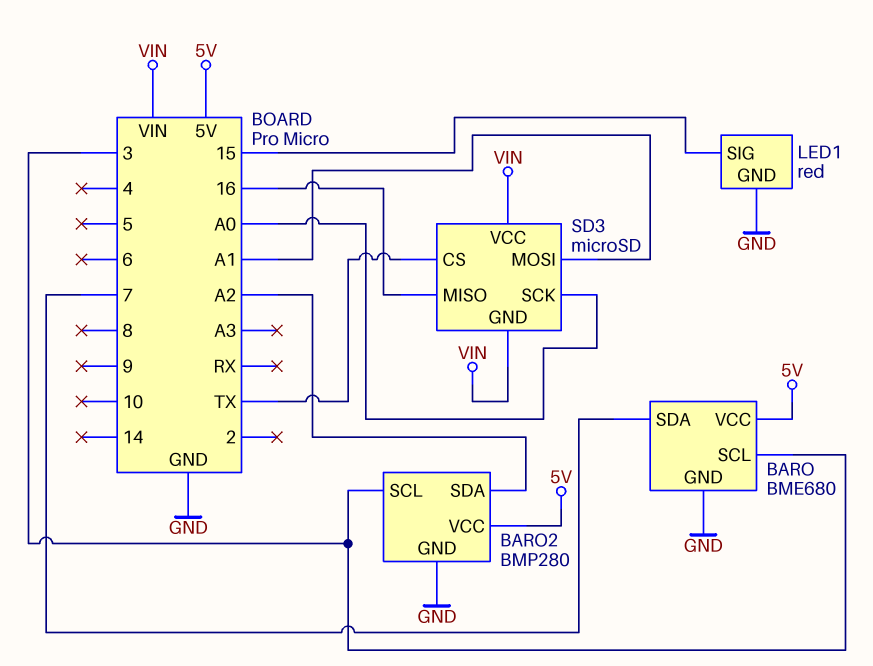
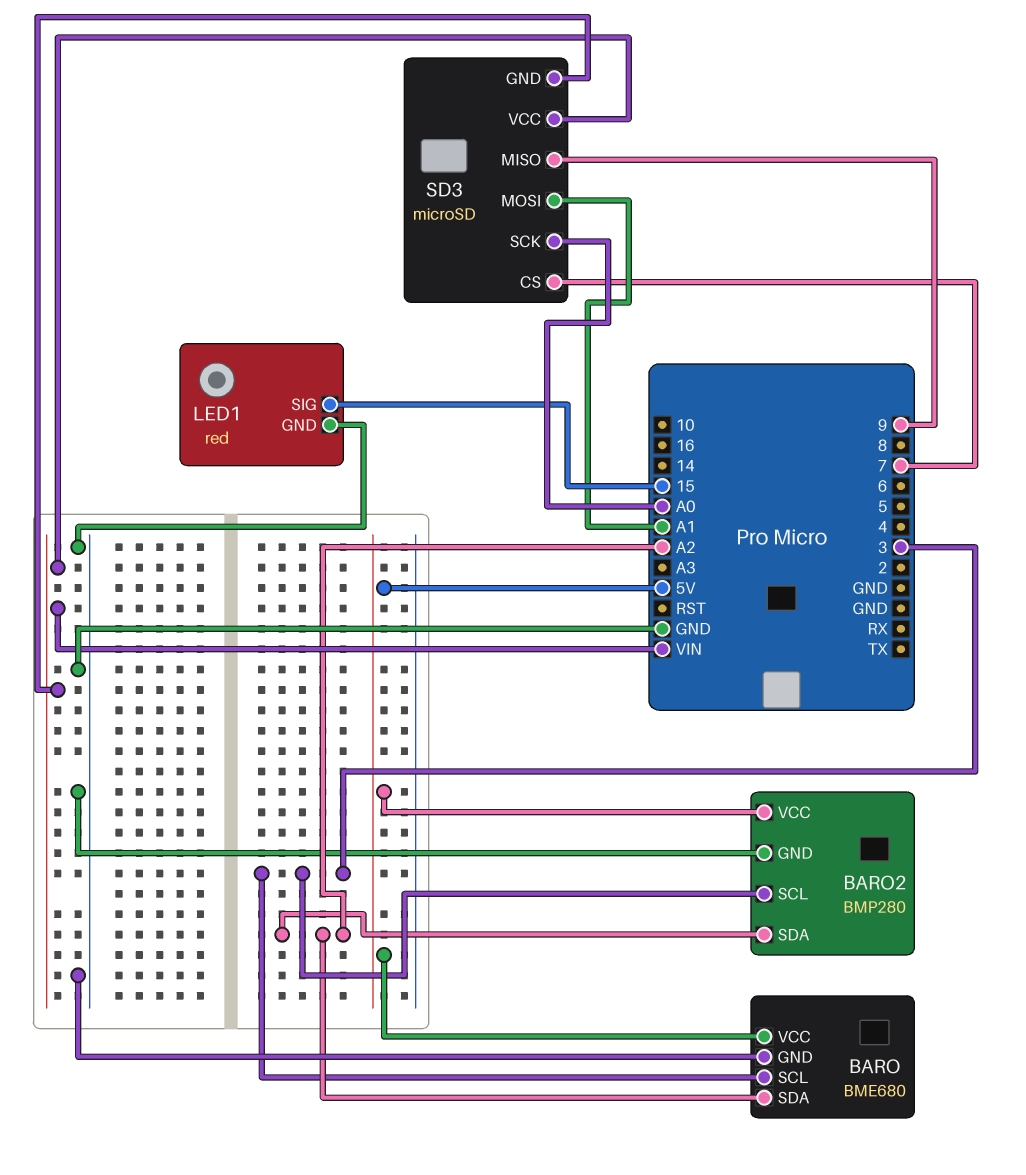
BARO pin SDA: 7 -> A2
SD3 pin CS: TX -> 7
SD3 pin MISO: 16 -> 9

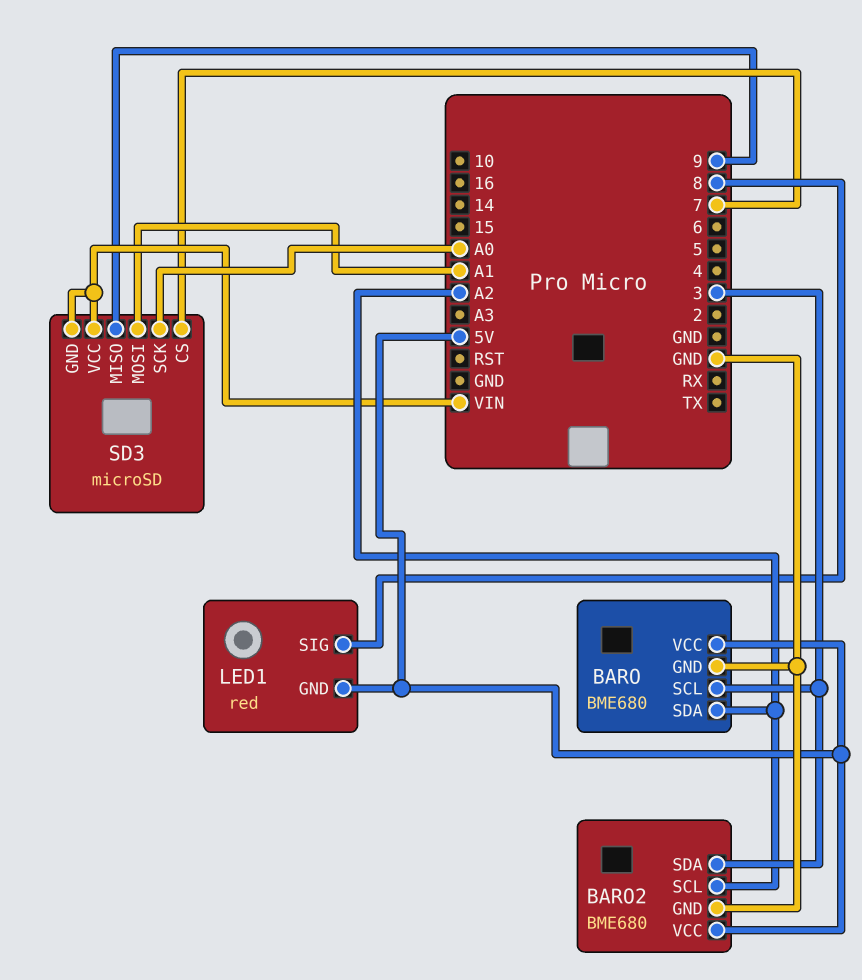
BARO2: BMP280 -> BME680
BARO2 pin SCL: 3 -> A2
BARO2 pin SDA: A2 -> 3
LED1 pin GND: GND -> 5V
LED1 pin SIG: 15 -> 8

